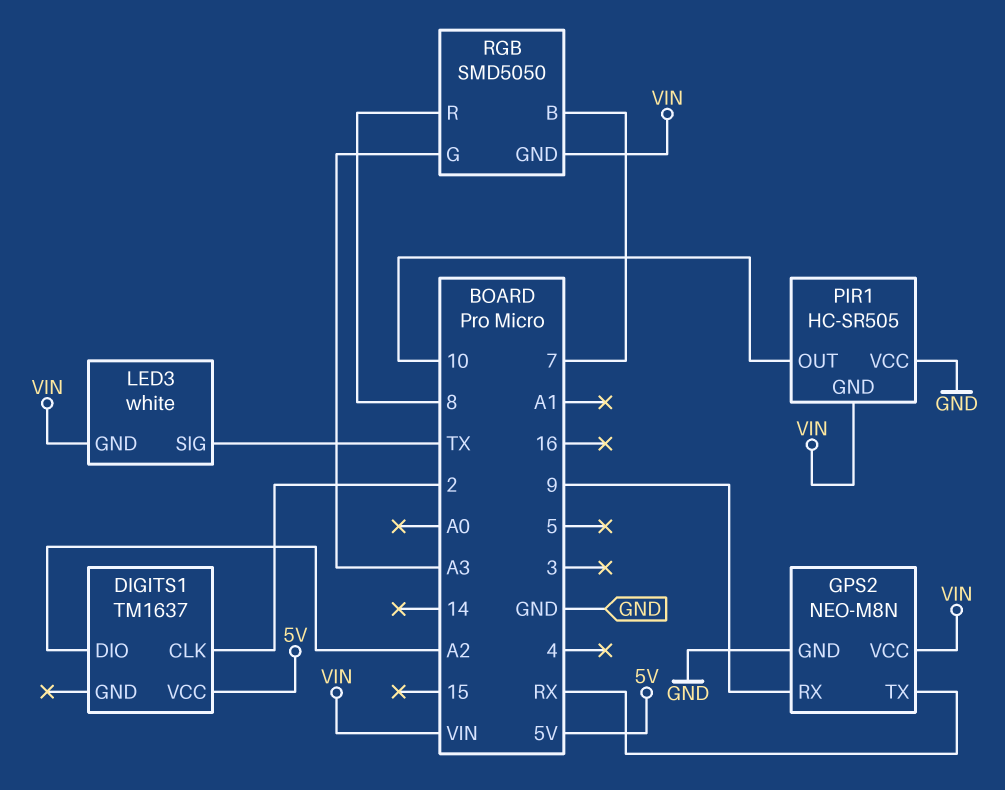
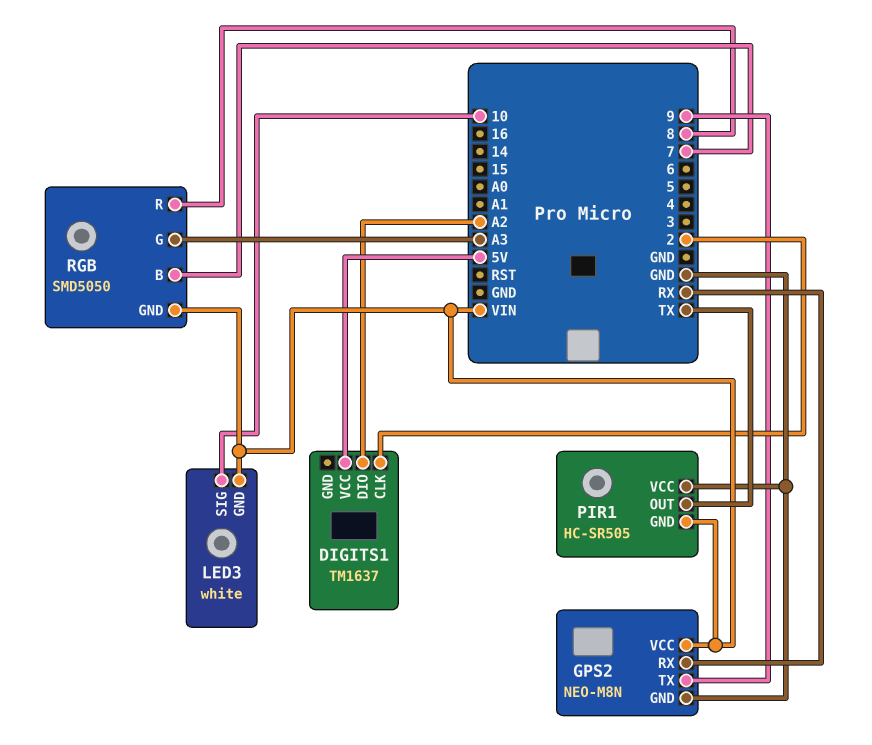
GPS2 pin RX: 9 -> RX
GPS2 pin TX: RX -> 9
LED3 pin SIG: TX -> 10
PIR1 pin OUT: 10 -> TX

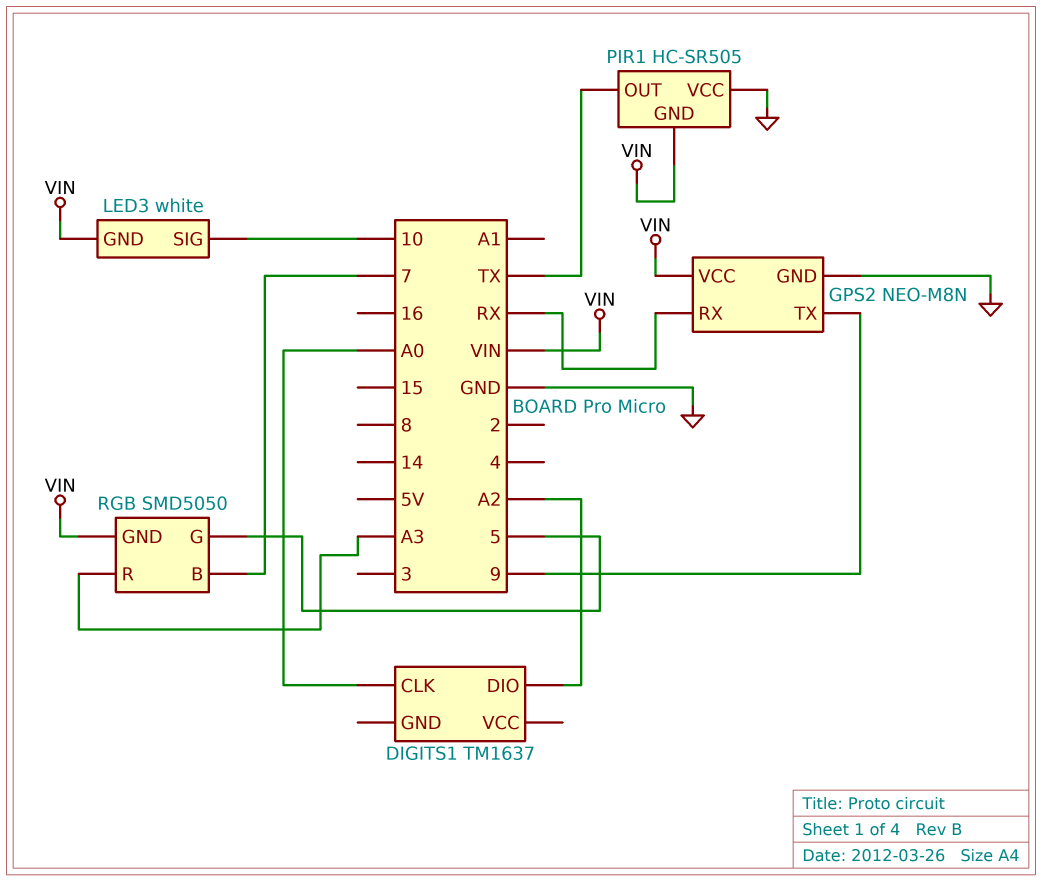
DIGITS1 pin CLK: 2 -> A0
DIGITS1 pin VCC: 5V -> none
RGB pin G: A3 -> 5
RGB pin R: 8 -> A3

